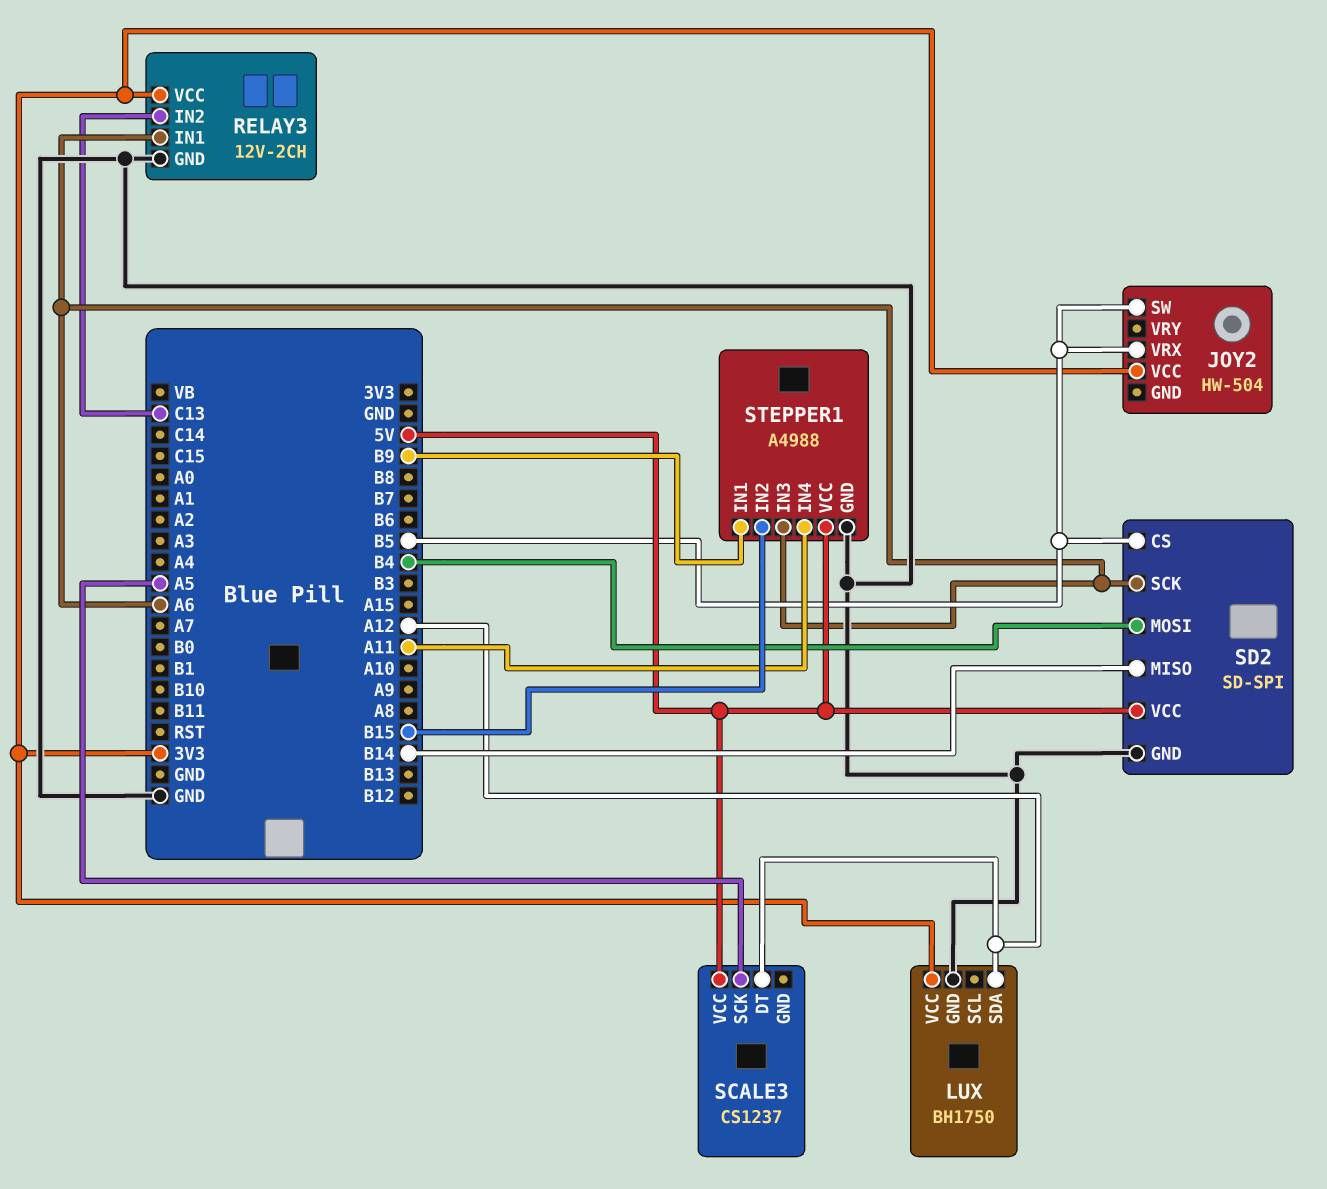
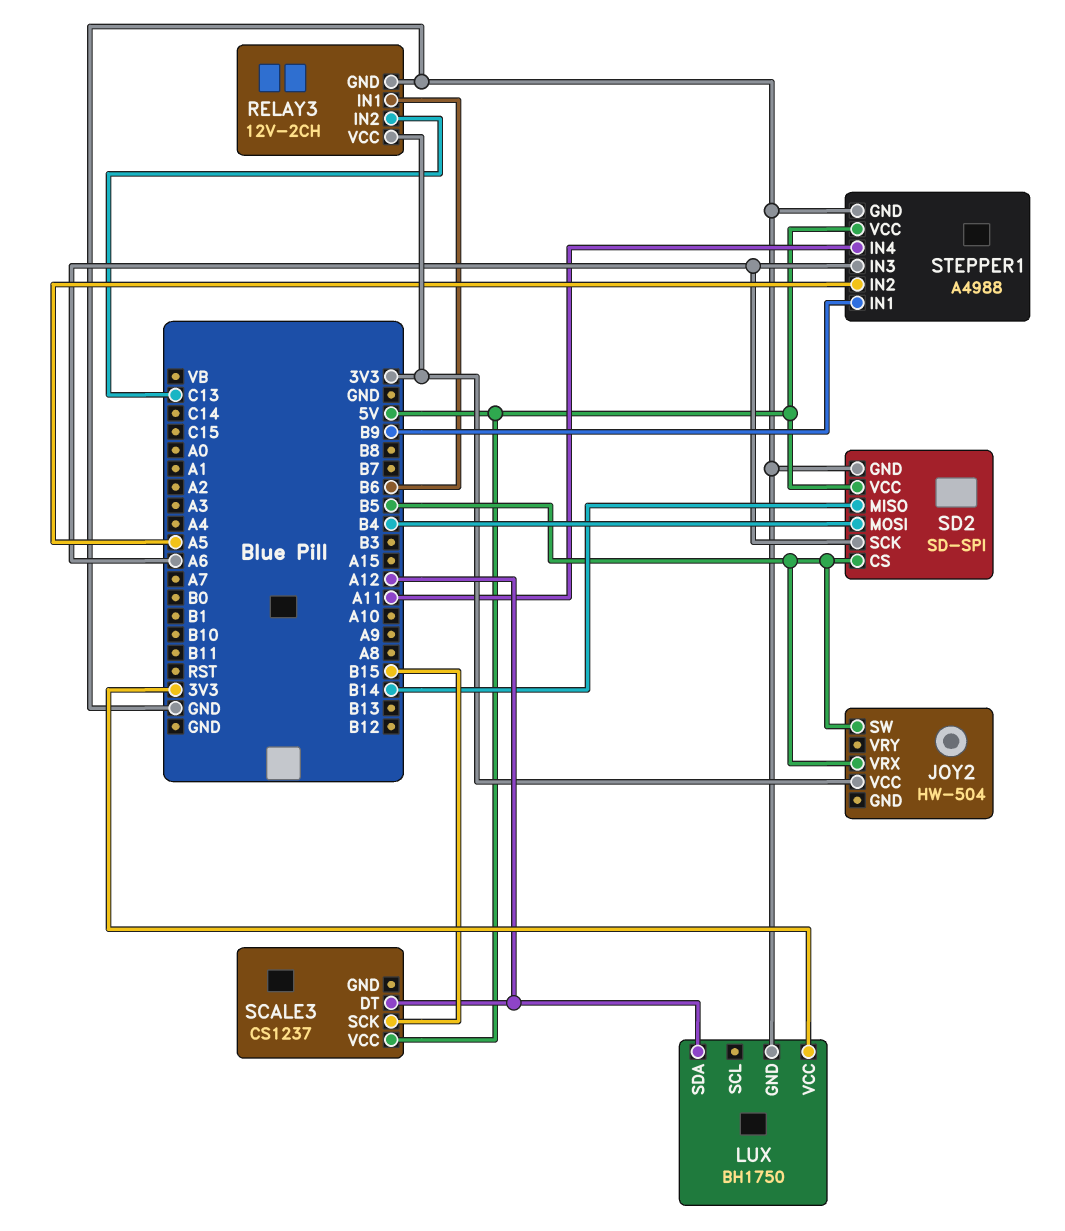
RELAY3 pin IN1: A6 -> B6
SCALE3 pin SCK: A5 -> B15
STEPPER1 pin IN2: B15 -> A5

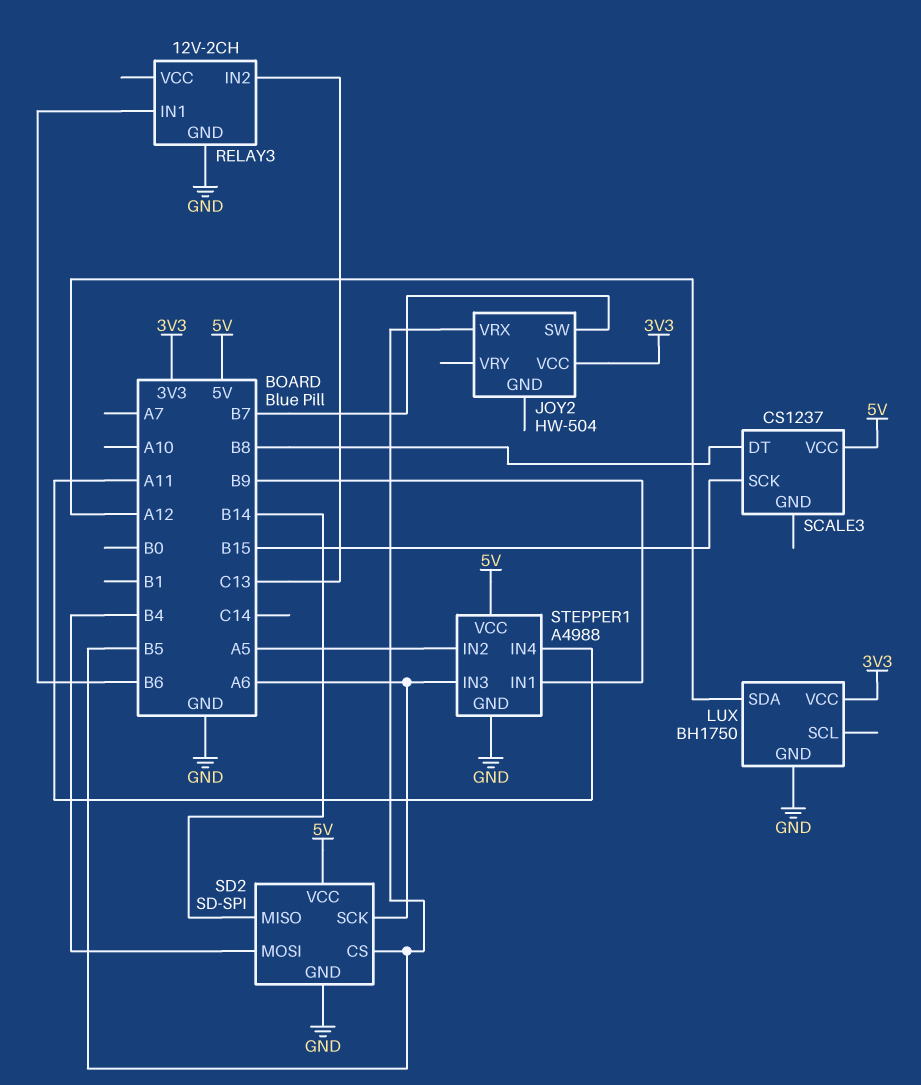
JOY2 pin SW: B5 -> B7
RELAY3 pin VCC: 3V3 -> none
SCALE3 pin DT: A12 -> B8

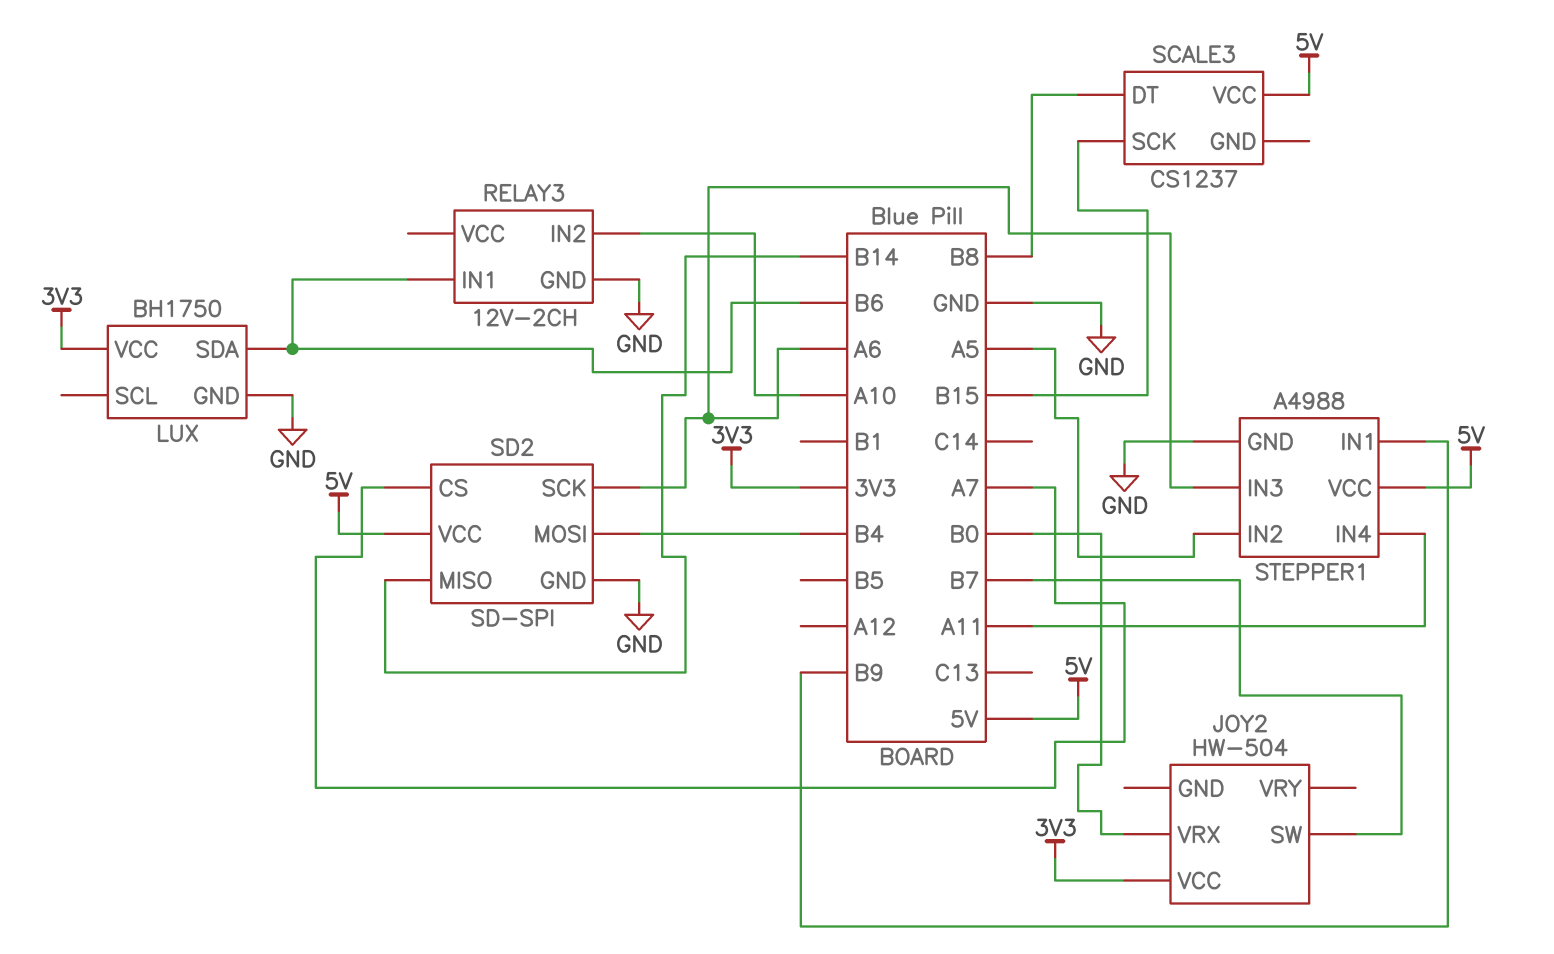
JOY2 pin VRX: B5 -> B0
LUX pin SDA: A12 -> B6
RELAY3 pin IN2: C13 -> A10
SD2 pin CS: B5 -> A7

